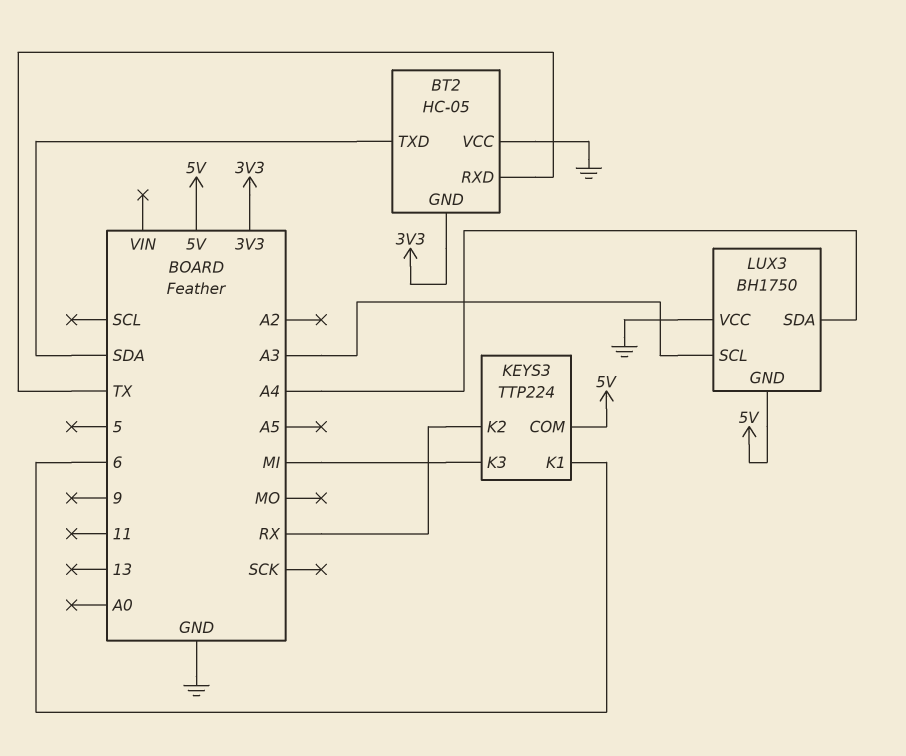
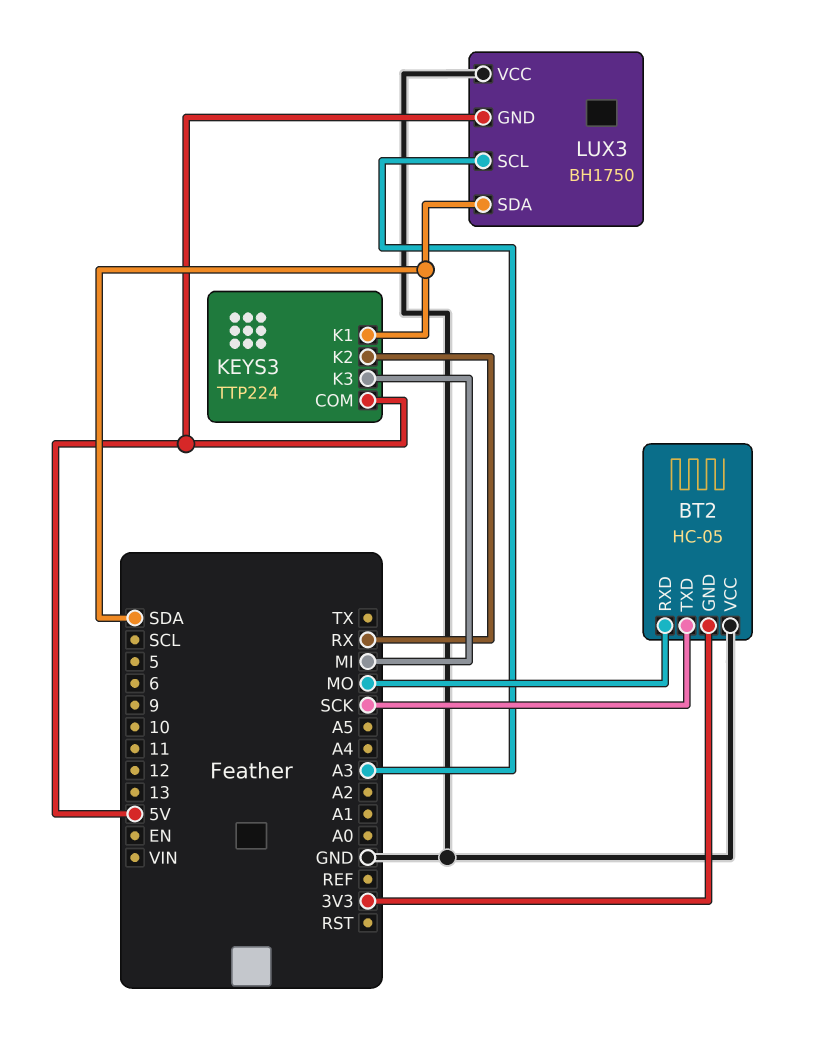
BT2 pin RXD: TX -> MO
BT2 pin TXD: SDA -> SCK
KEYS3 pin K1: 6 -> SDA
LUX3 pin SDA: A4 -> SDA

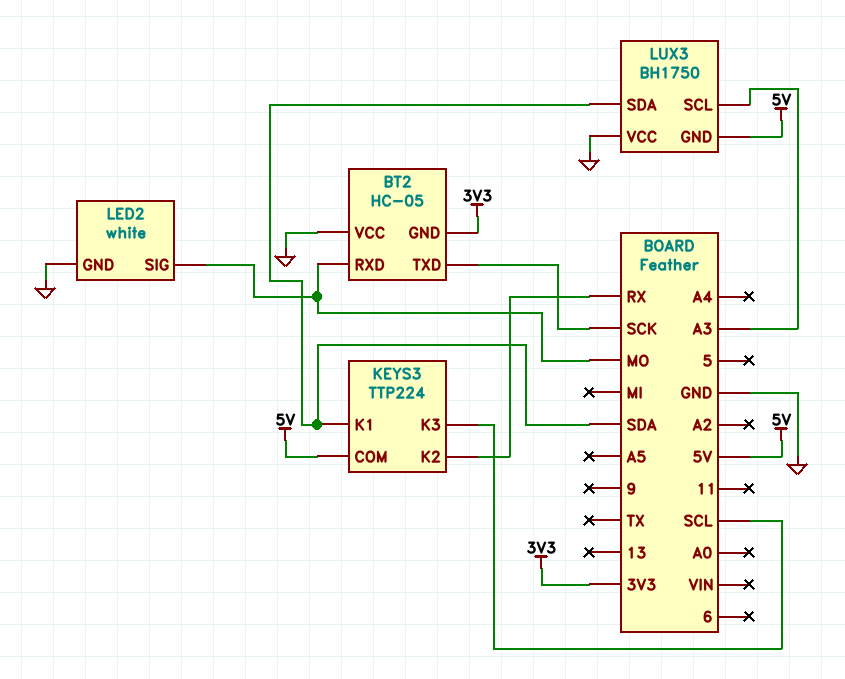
KEYS3 pin K3: MI -> SCL
LED2: none -> white
LED2 pin GND: none -> GND
LED2 pin SIG: none -> MO

